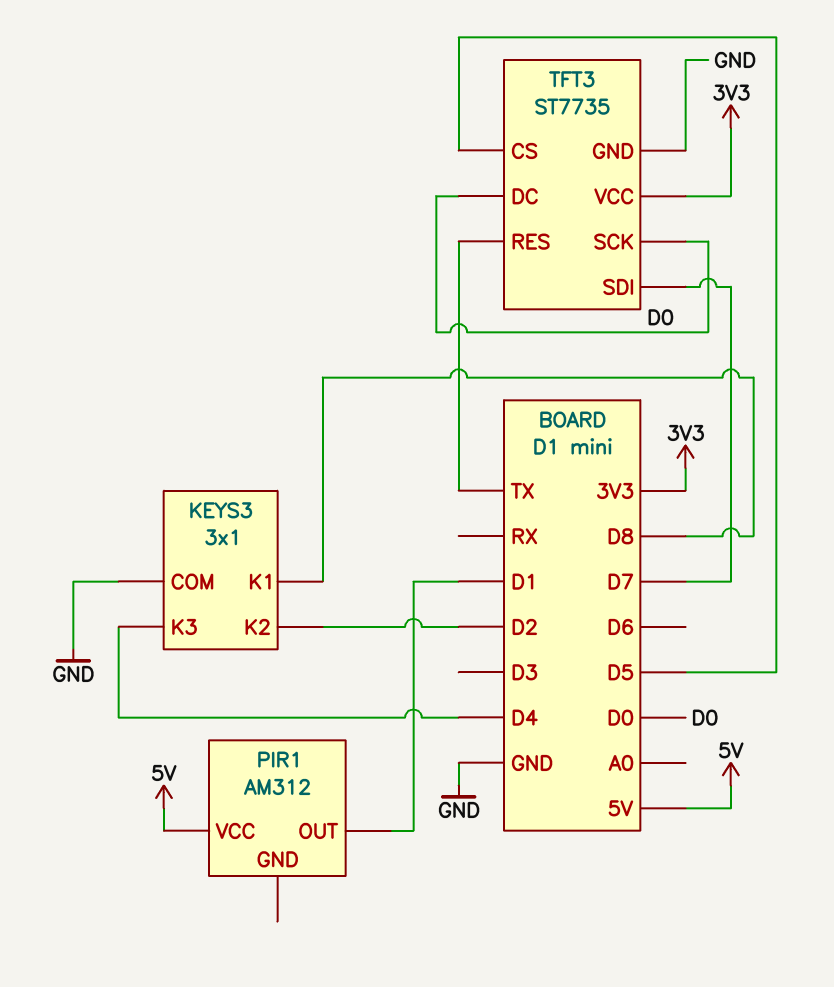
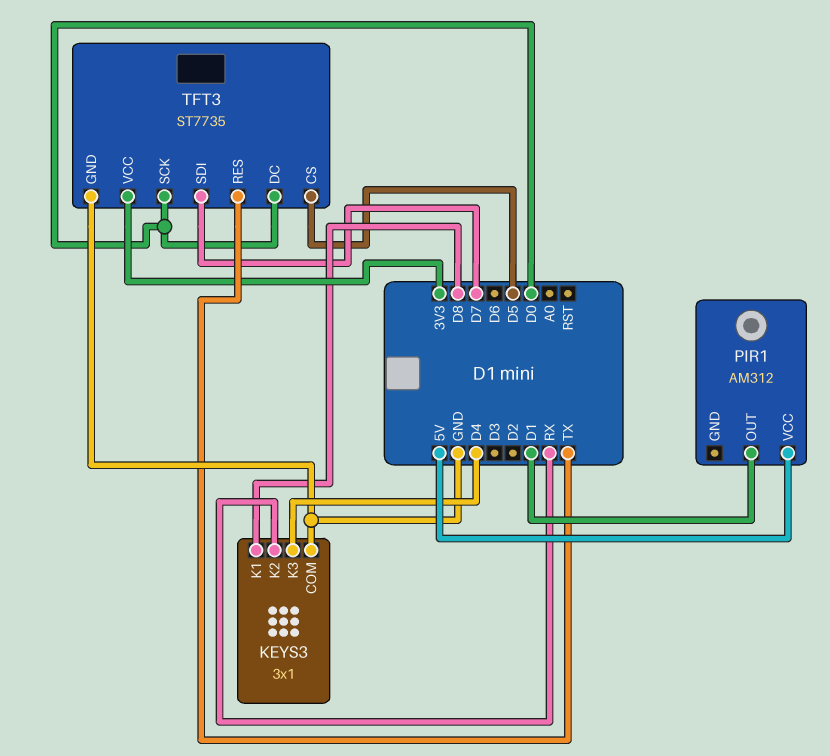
KEYS3 pin K2: D2 -> RX

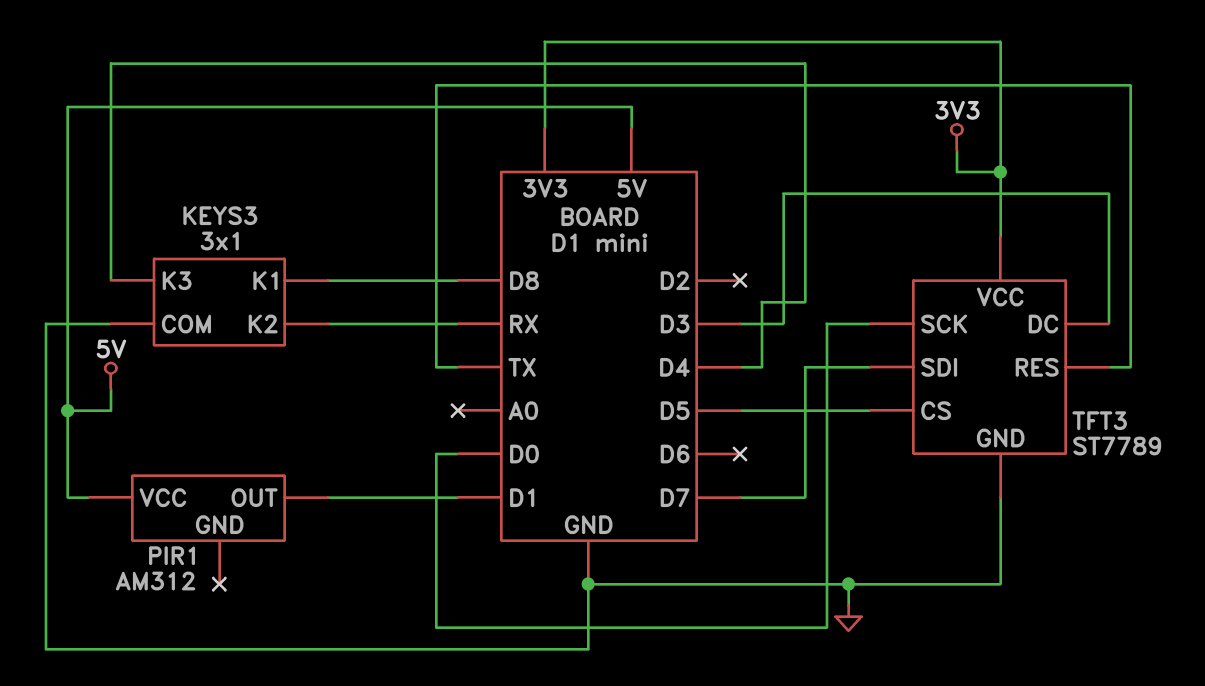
TFT3: ST7735 -> ST7789
TFT3 pin DC: D0 -> D3

